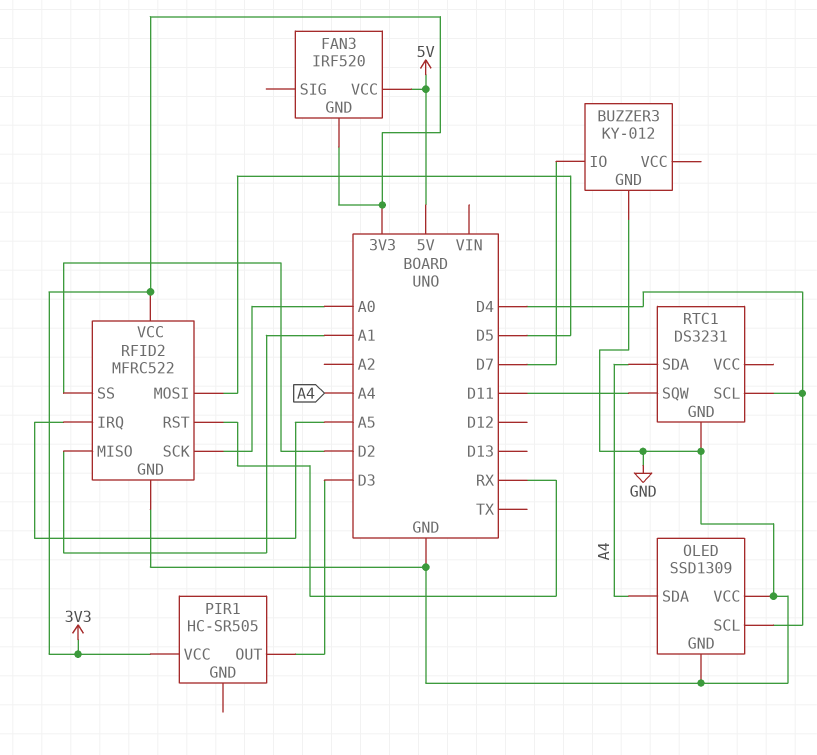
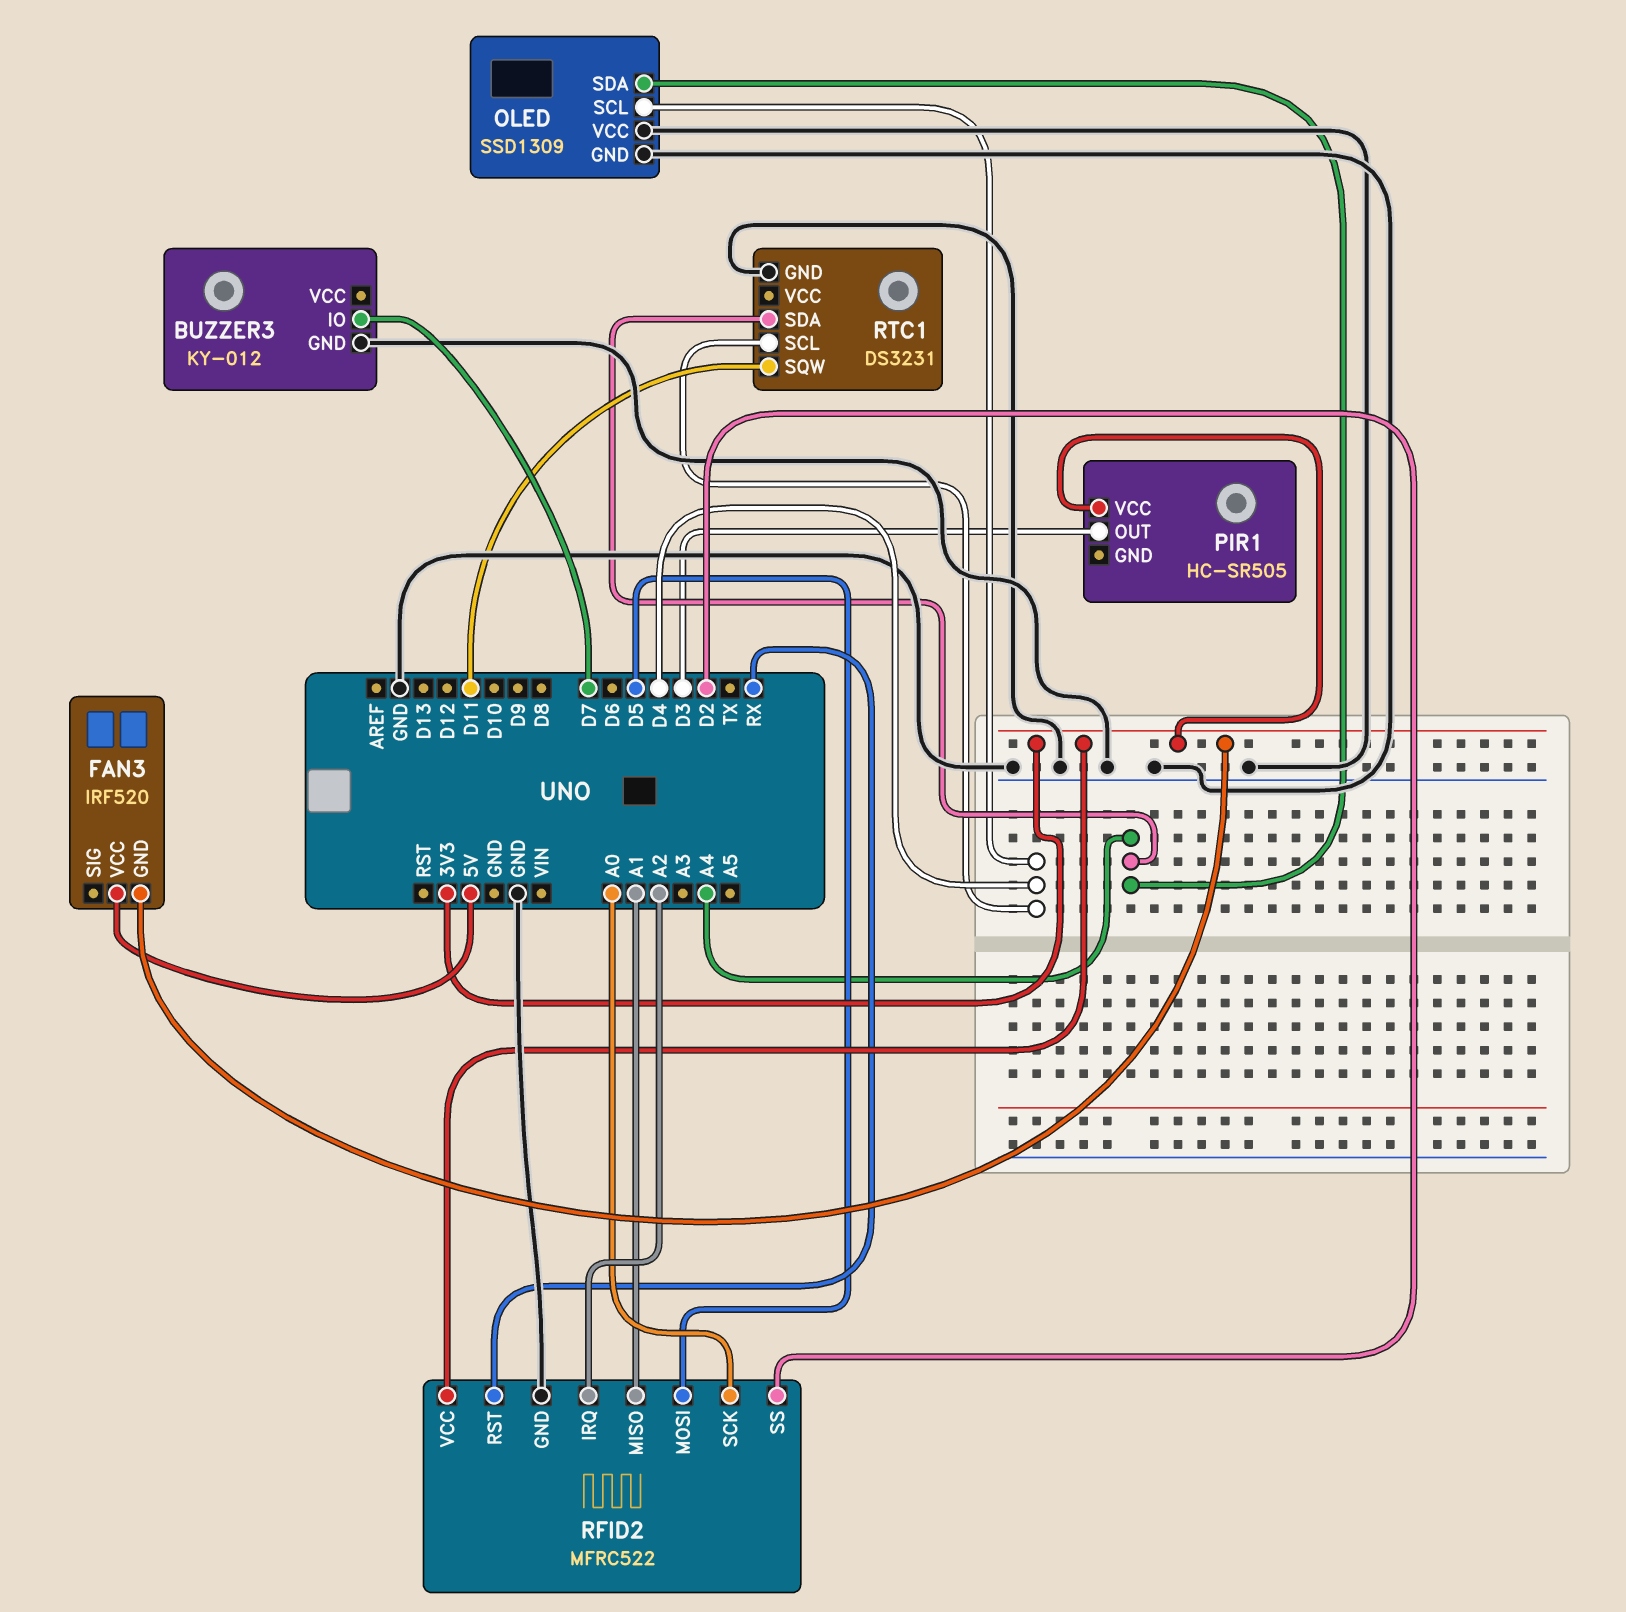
RFID2 pin IRQ: A5 -> A2

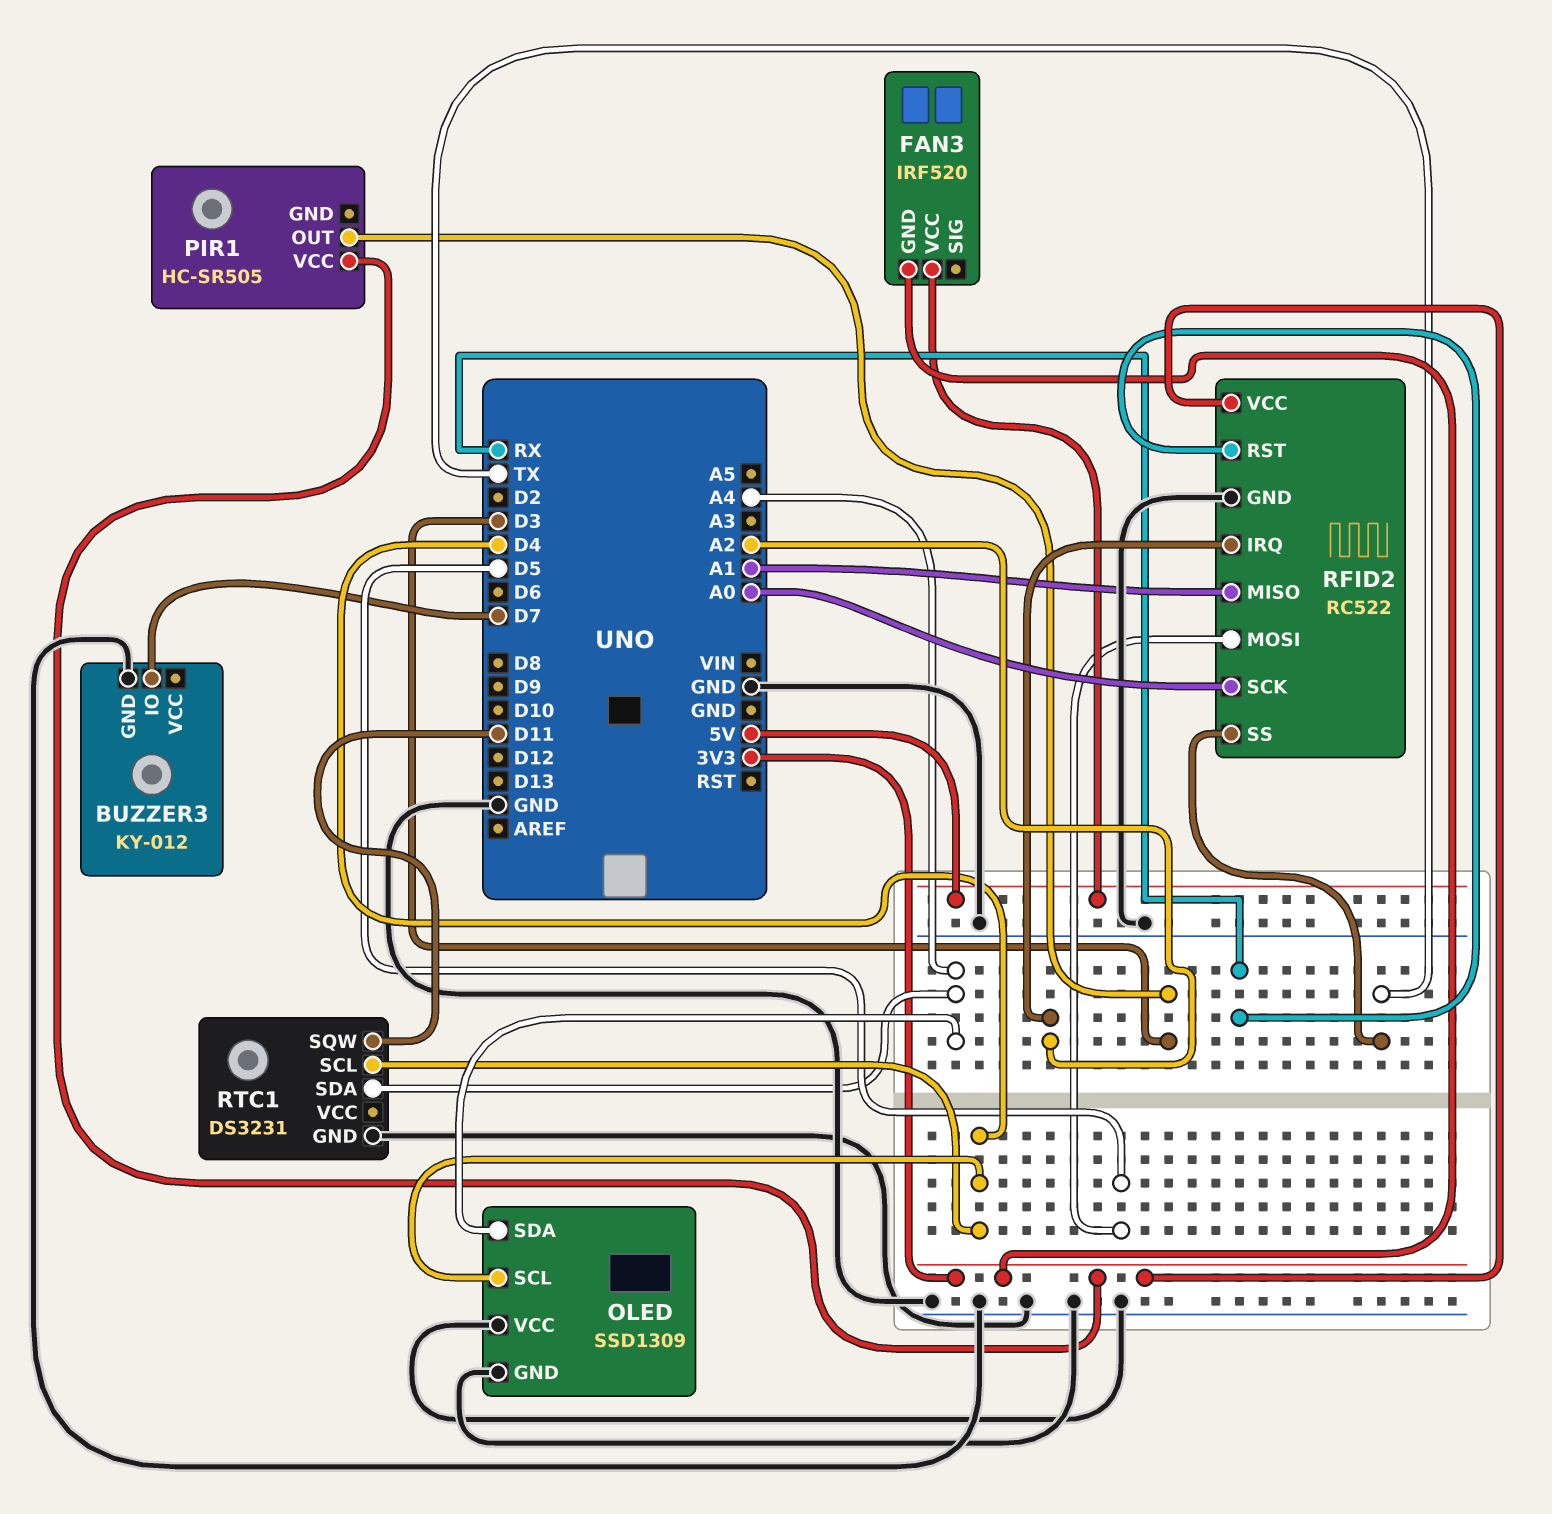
RFID2: MFRC522 -> RC522
RFID2 pin SS: D2 -> TX

